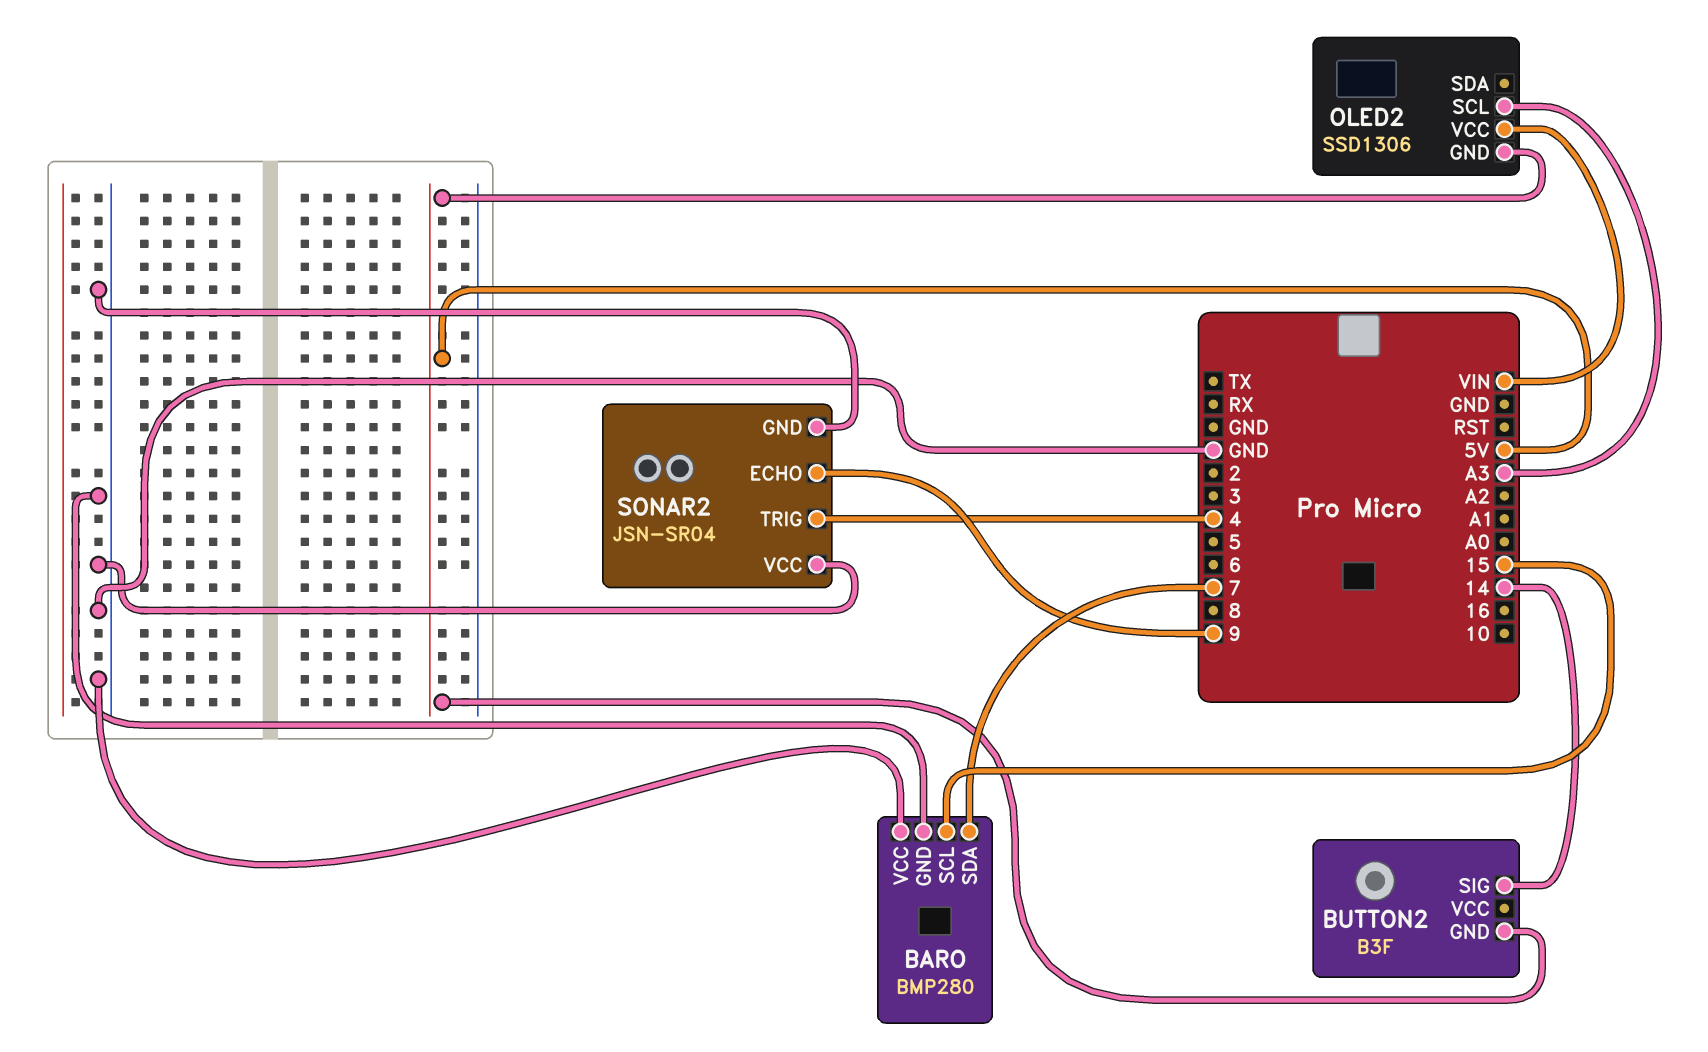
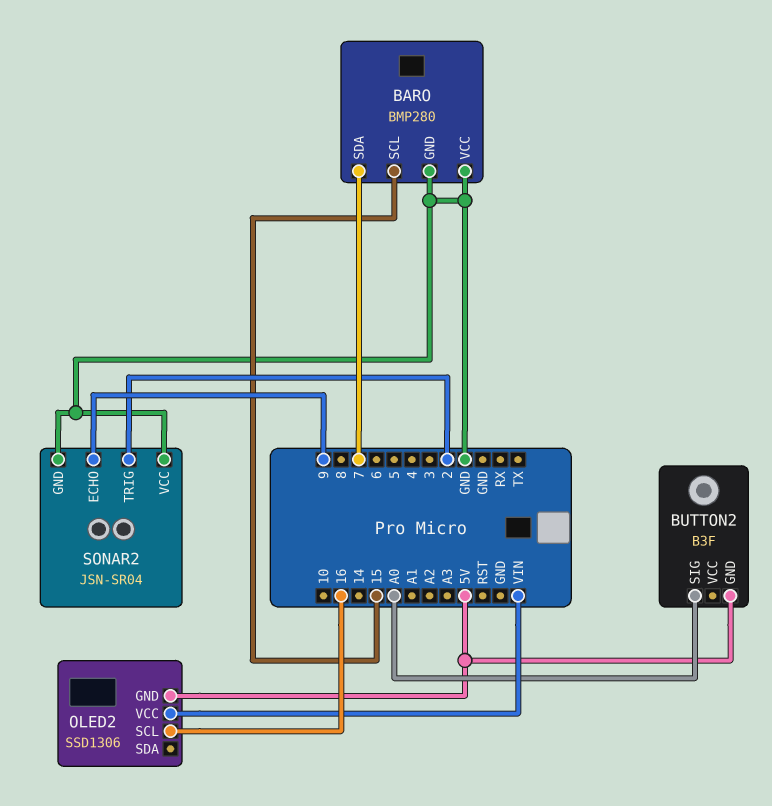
BUTTON2 pin SIG: 14 -> A0
OLED2 pin SCL: A3 -> 16
SONAR2 pin TRIG: 4 -> 2

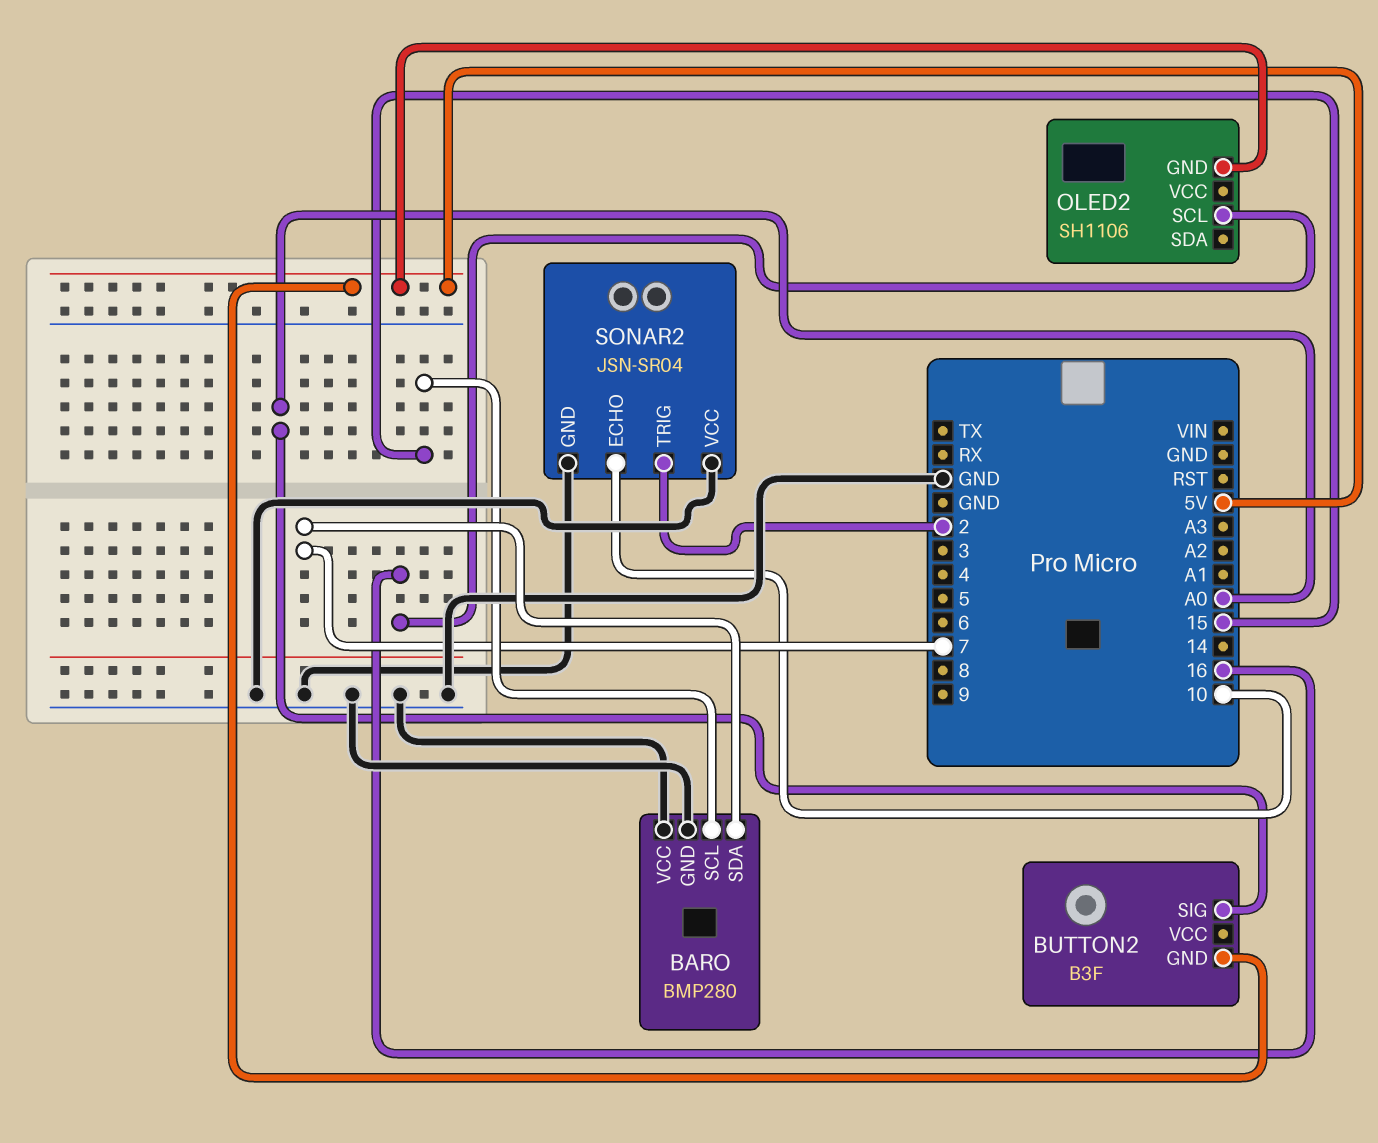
OLED2: SSD1306 -> SH1106
OLED2 pin VCC: VIN -> none
SONAR2 pin ECHO: 9 -> 10

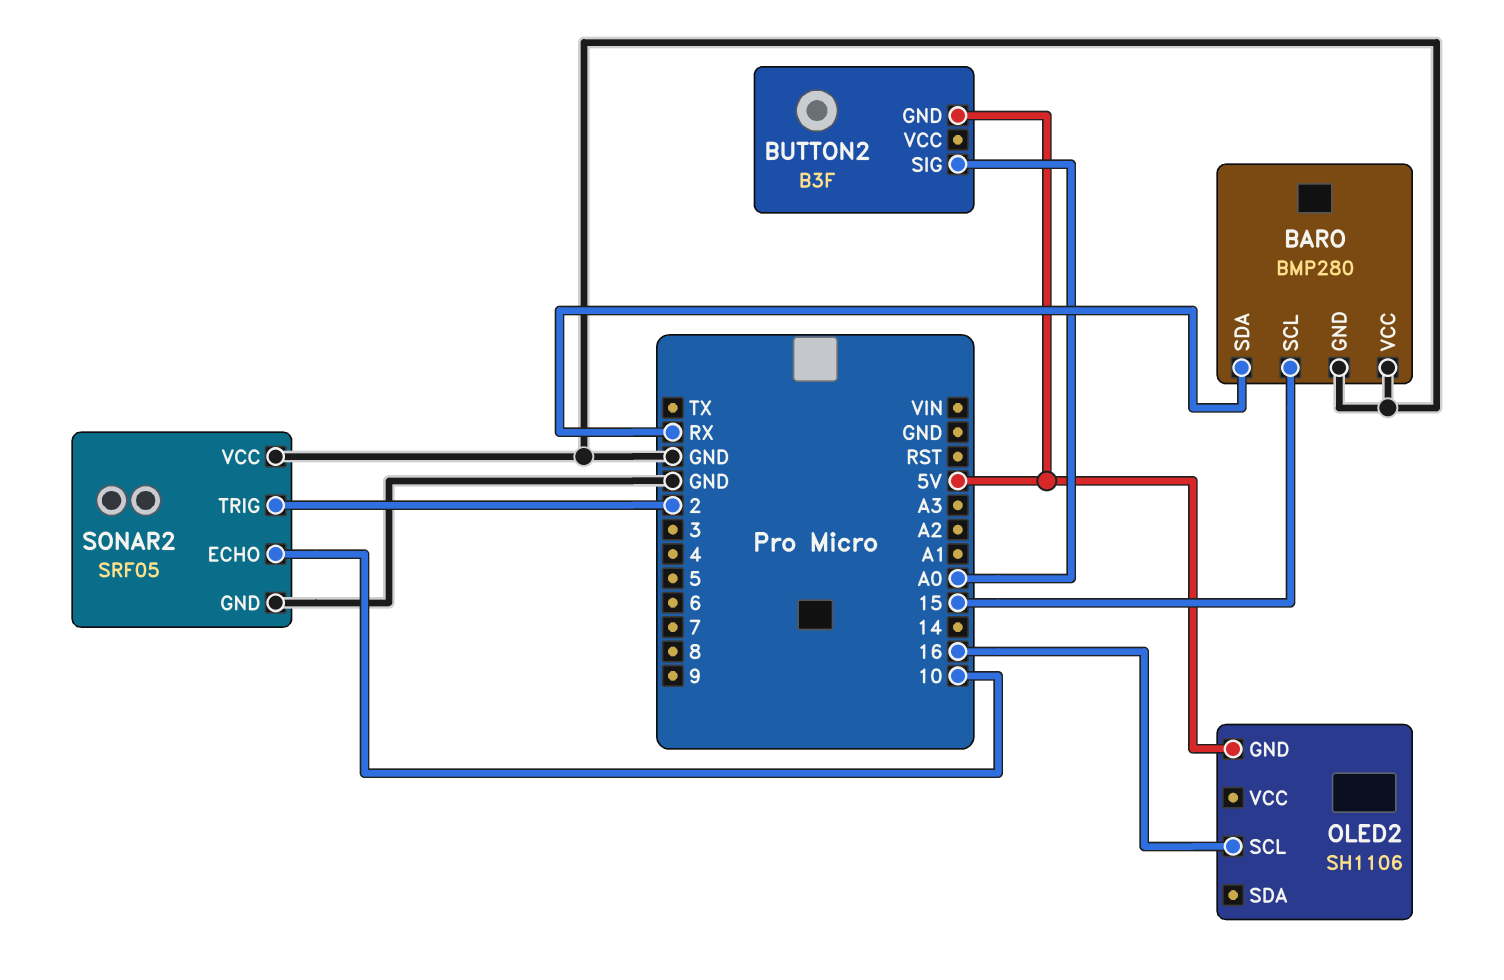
BARO pin SDA: 7 -> RX
SONAR2: JSN-SR04 -> SRF05

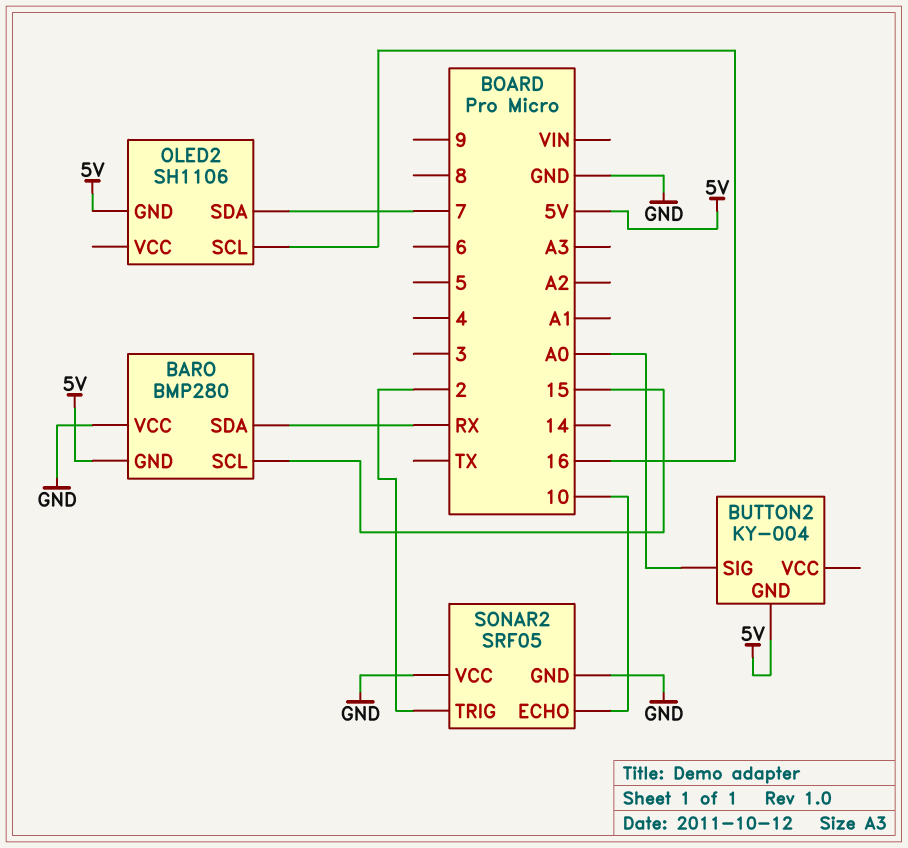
BARO pin GND: GND -> 5V
BUTTON2: B3F -> KY-004
OLED2 pin SDA: none -> 7

